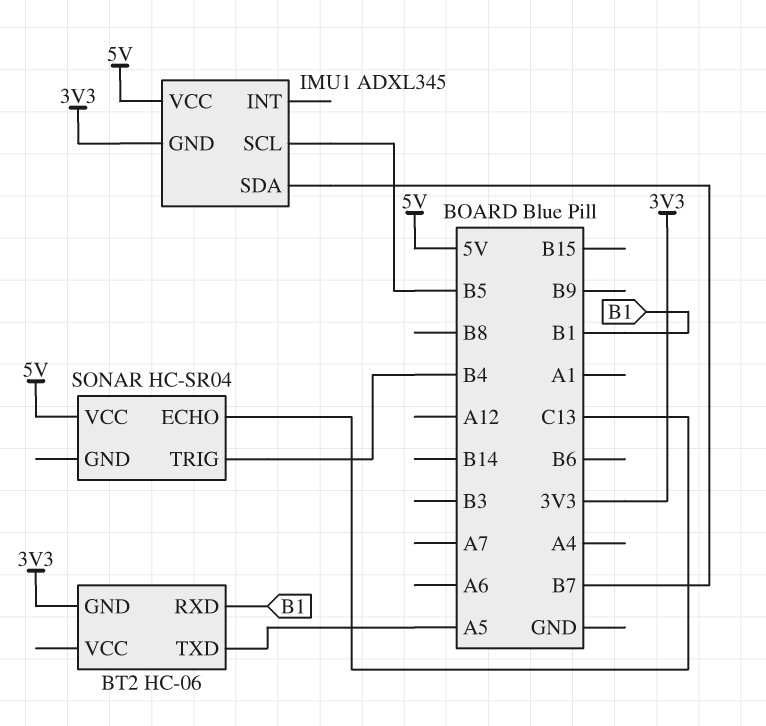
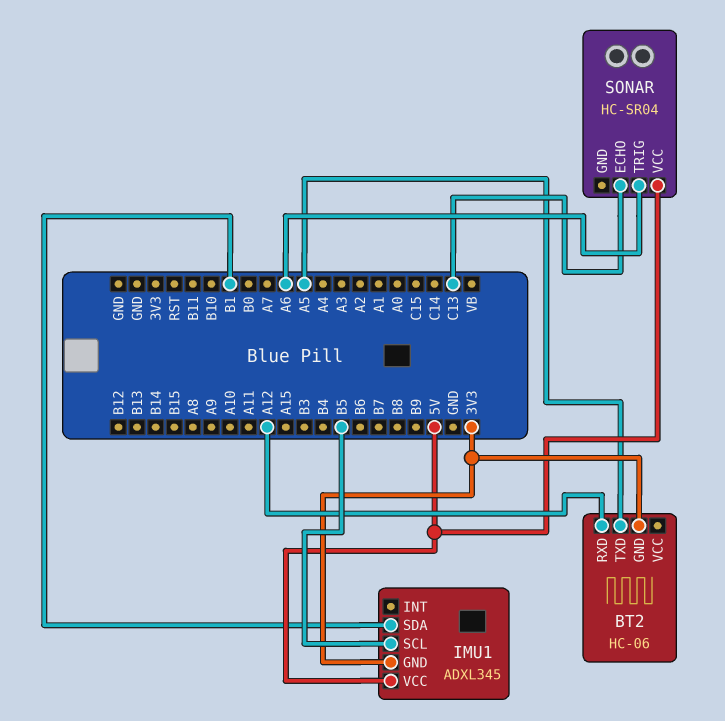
BT2 pin RXD: B1 -> A12
IMU1 pin SDA: B7 -> B1
SONAR pin TRIG: B4 -> A6

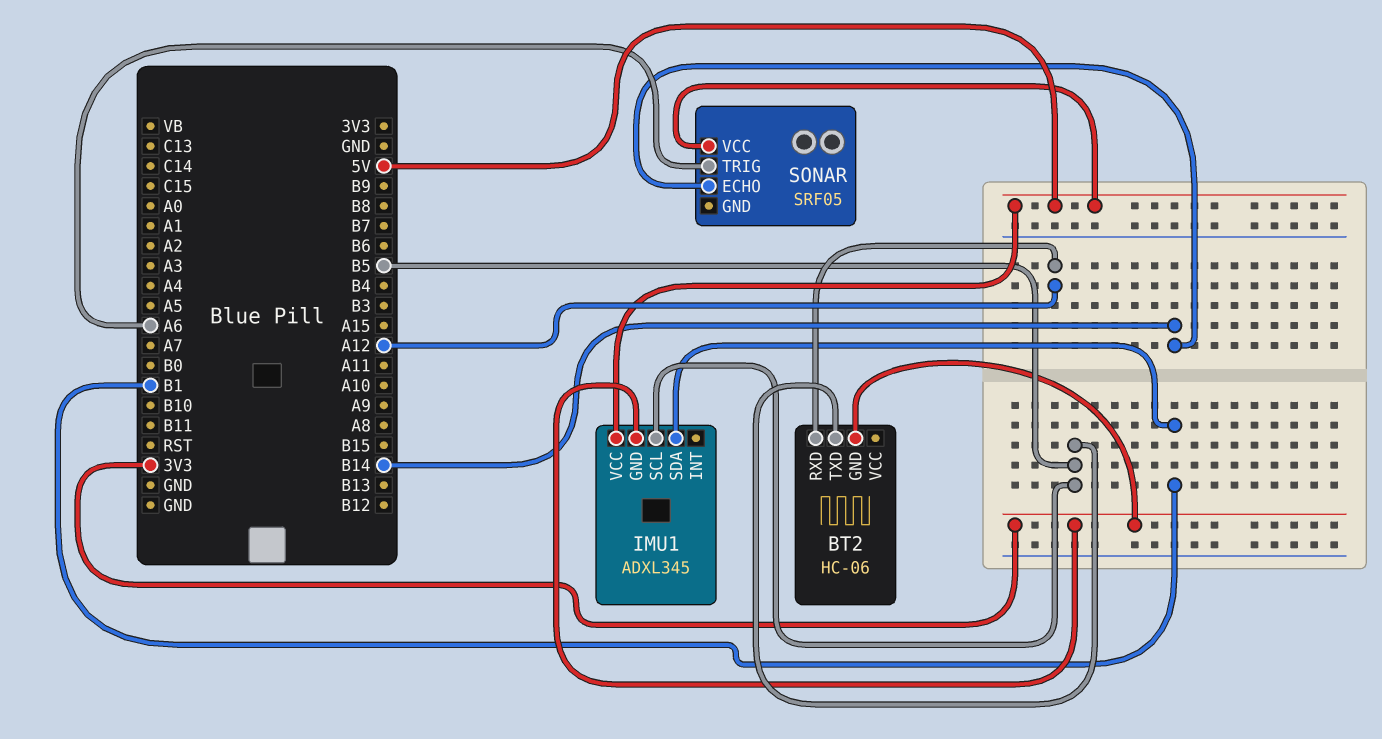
BT2 pin TXD: A5 -> B5
SONAR: HC-SR04 -> SRF05
SONAR pin ECHO: C13 -> B14

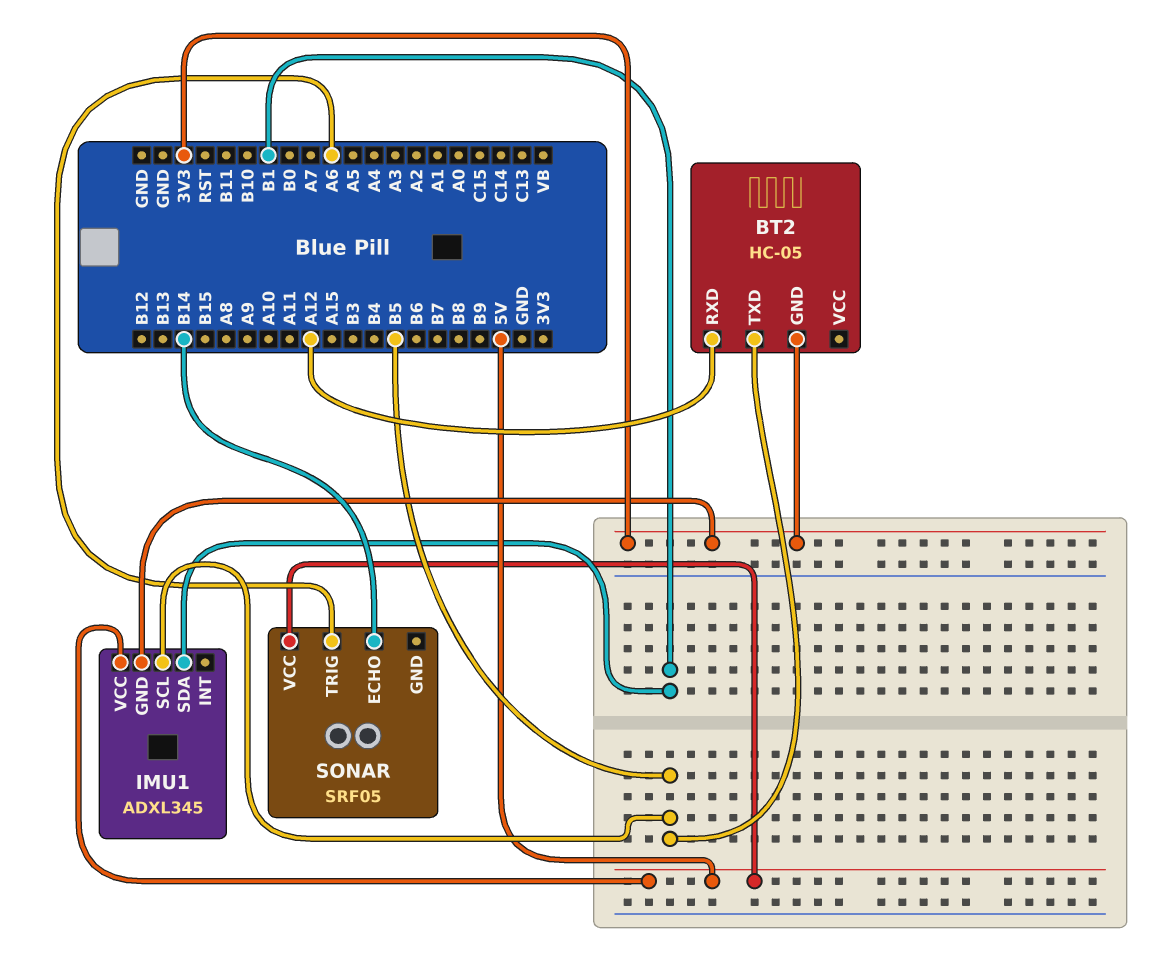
BT2: HC-06 -> HC-05

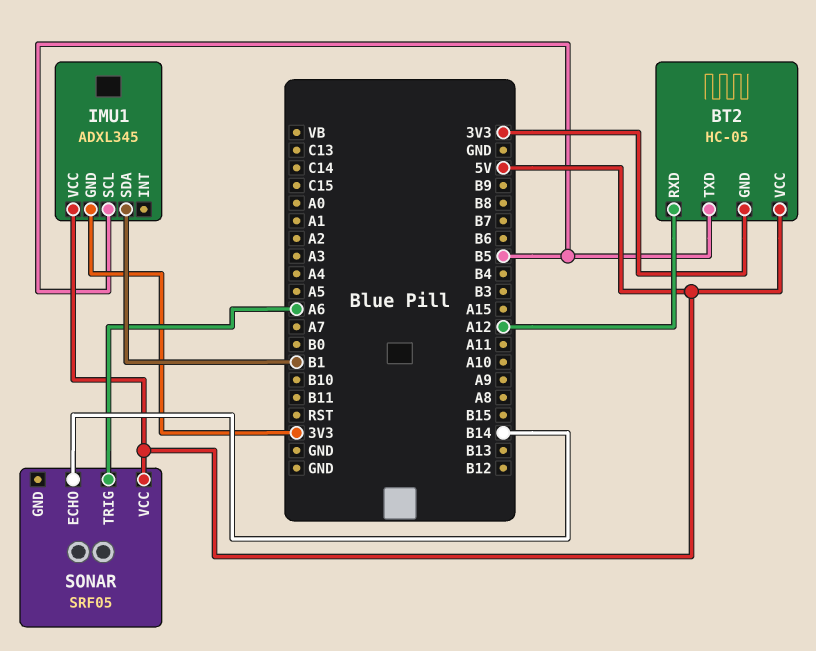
BT2 pin VCC: none -> 5V

